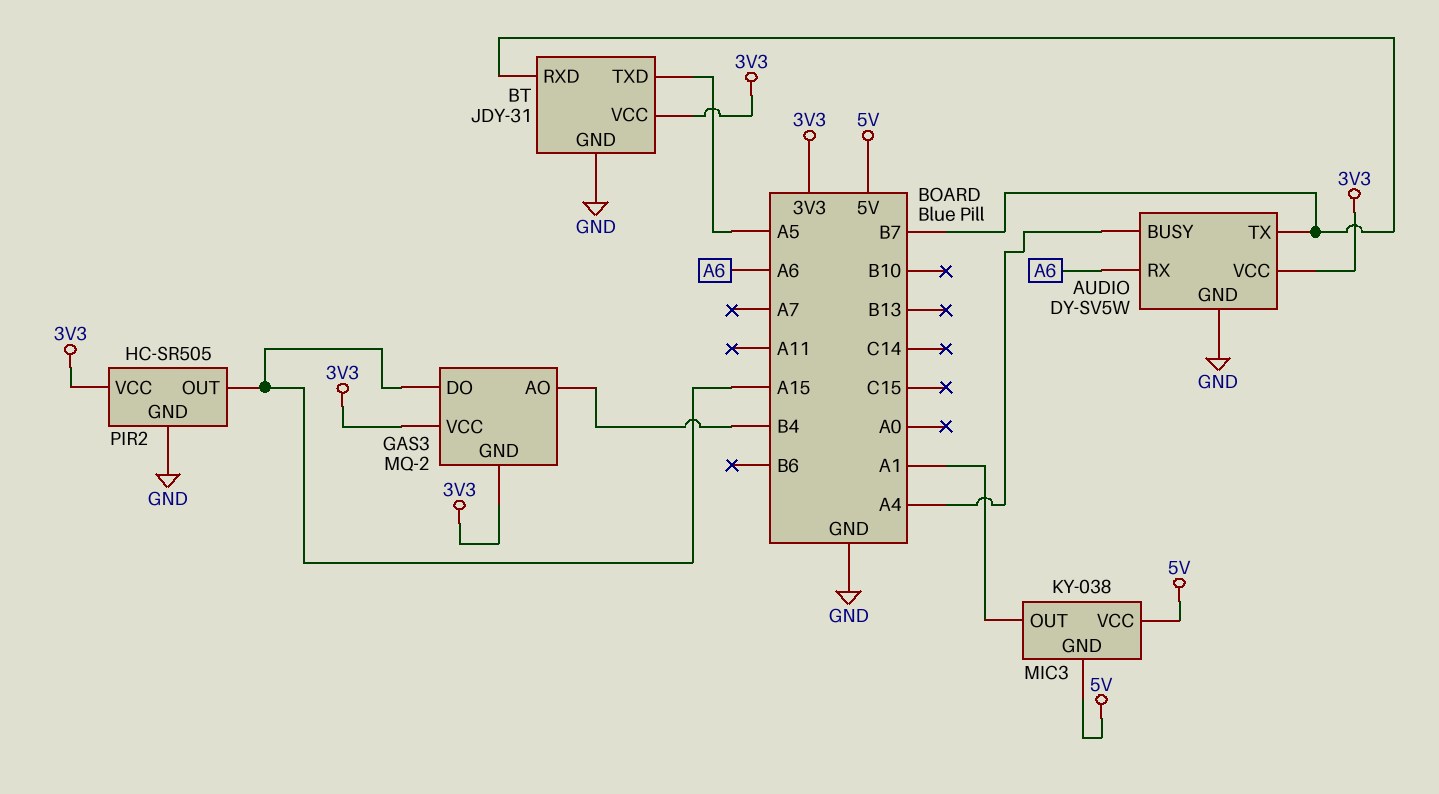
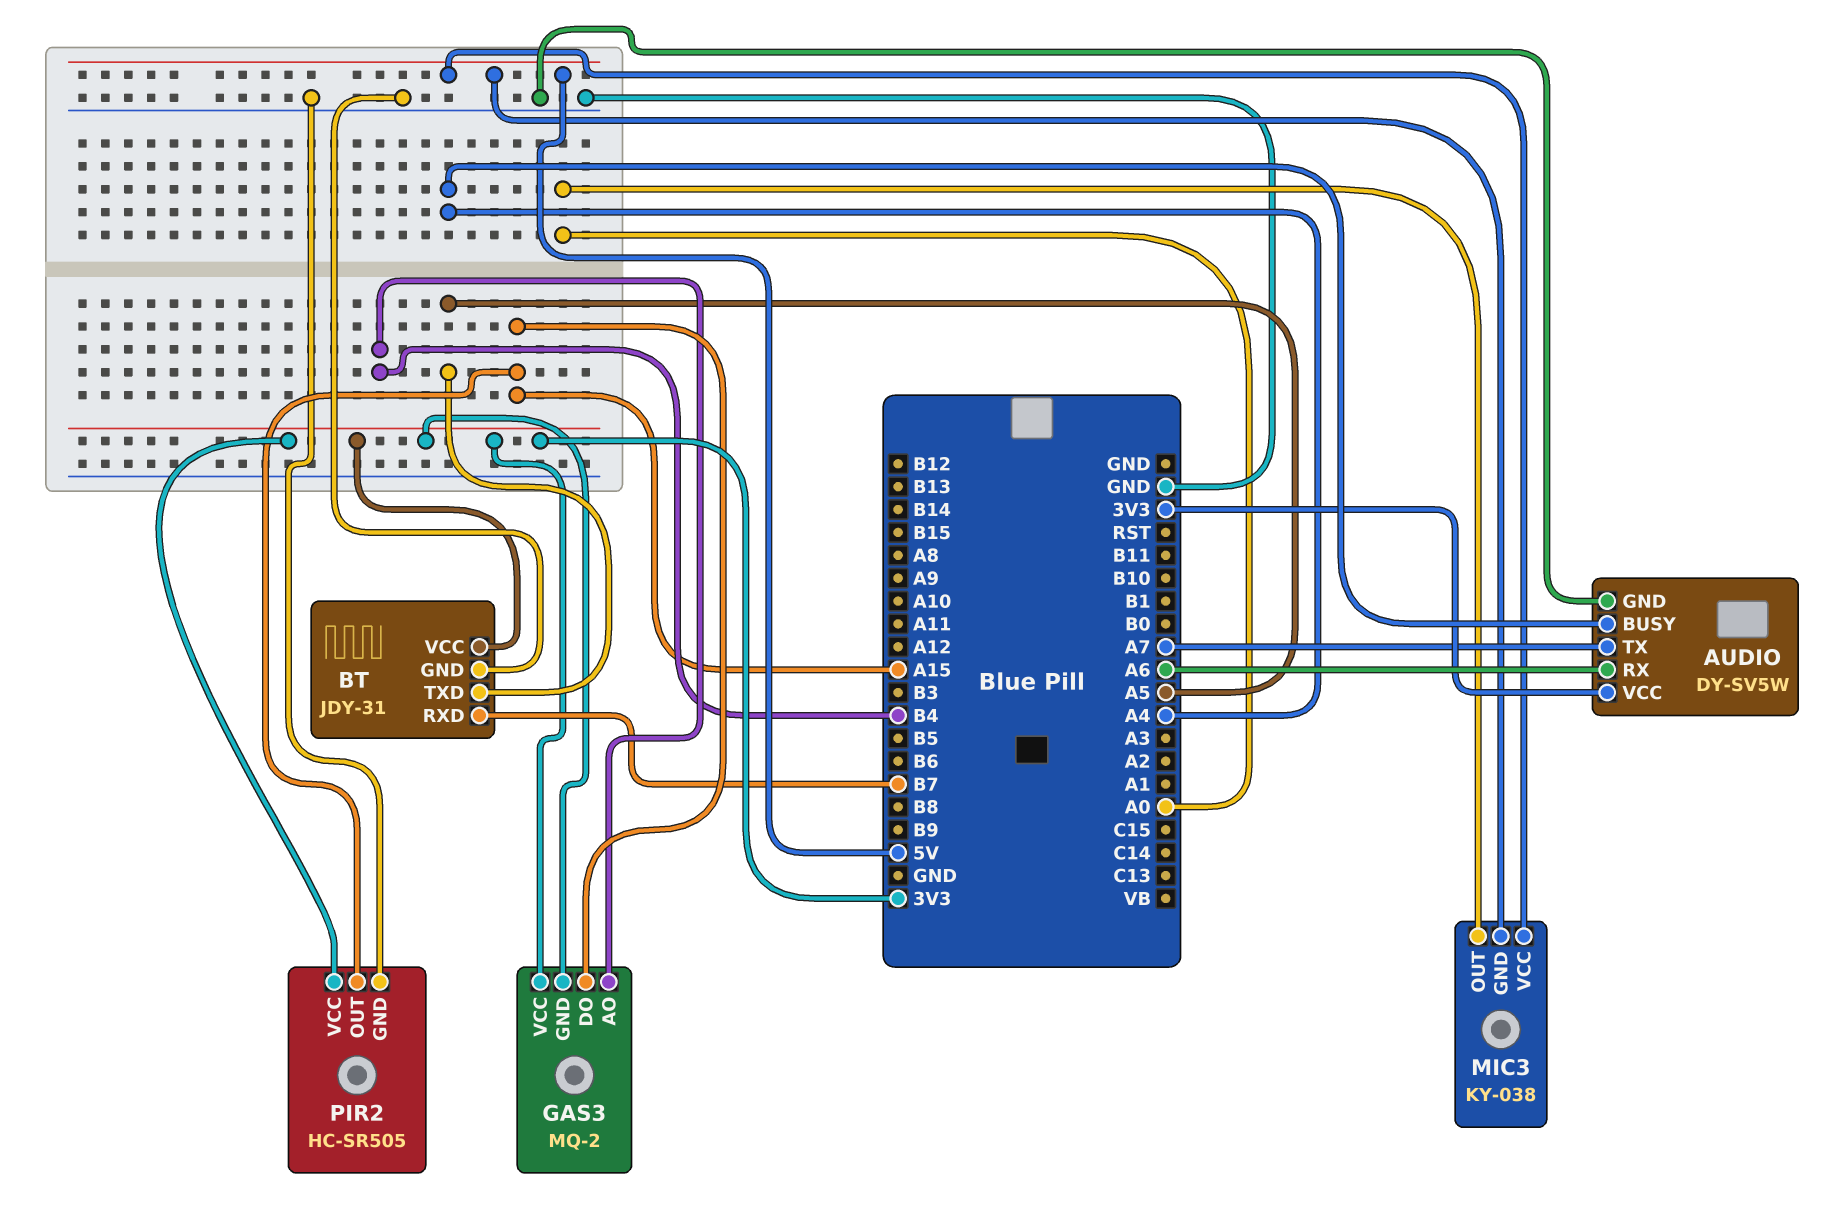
AUDIO pin TX: B7 -> A7
MIC3 pin OUT: A1 -> A0

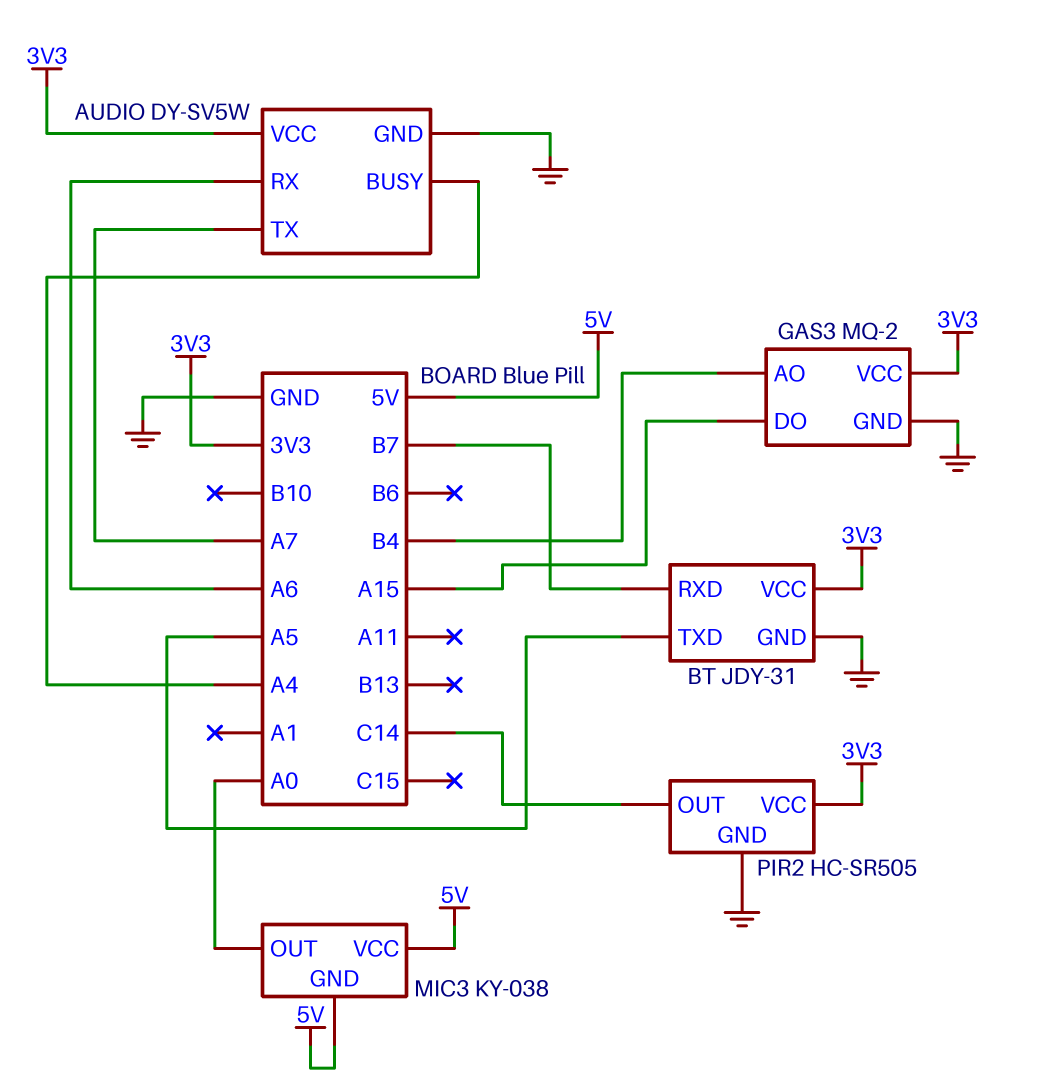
GAS3 pin GND: 3V3 -> GND
PIR2 pin OUT: A15 -> C14

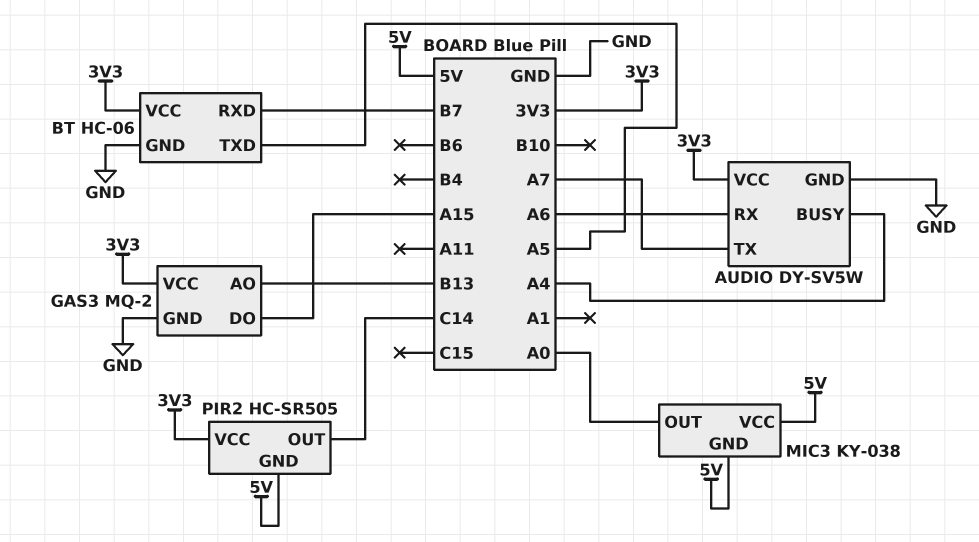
BT: JDY-31 -> HC-06
GAS3 pin AO: B4 -> B13
PIR2 pin GND: GND -> 5V

